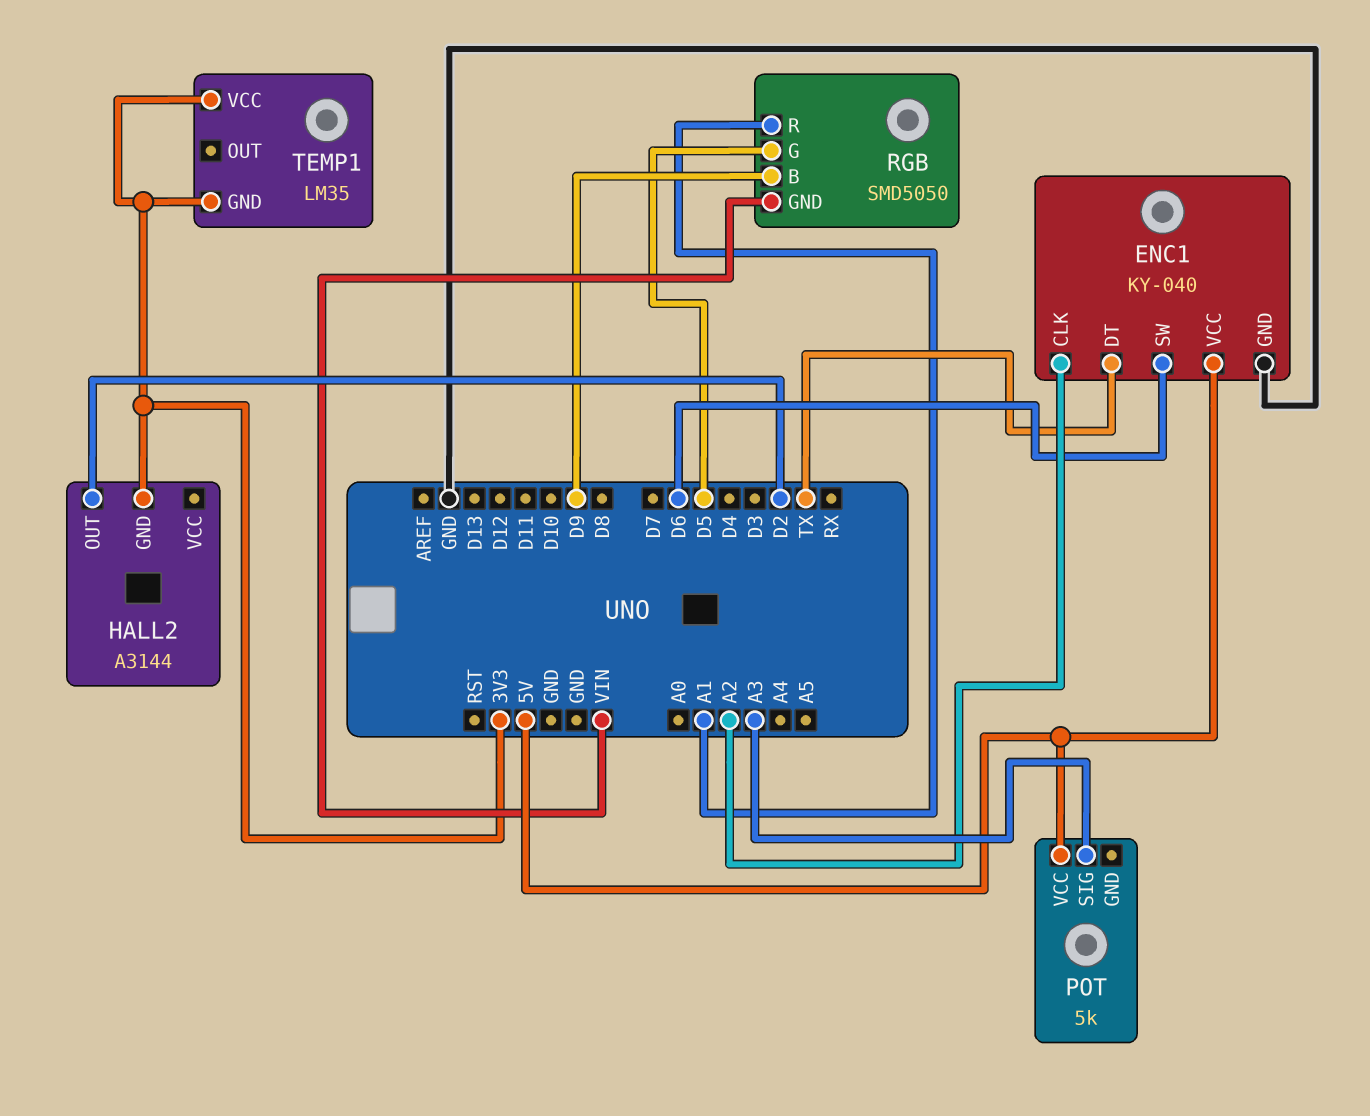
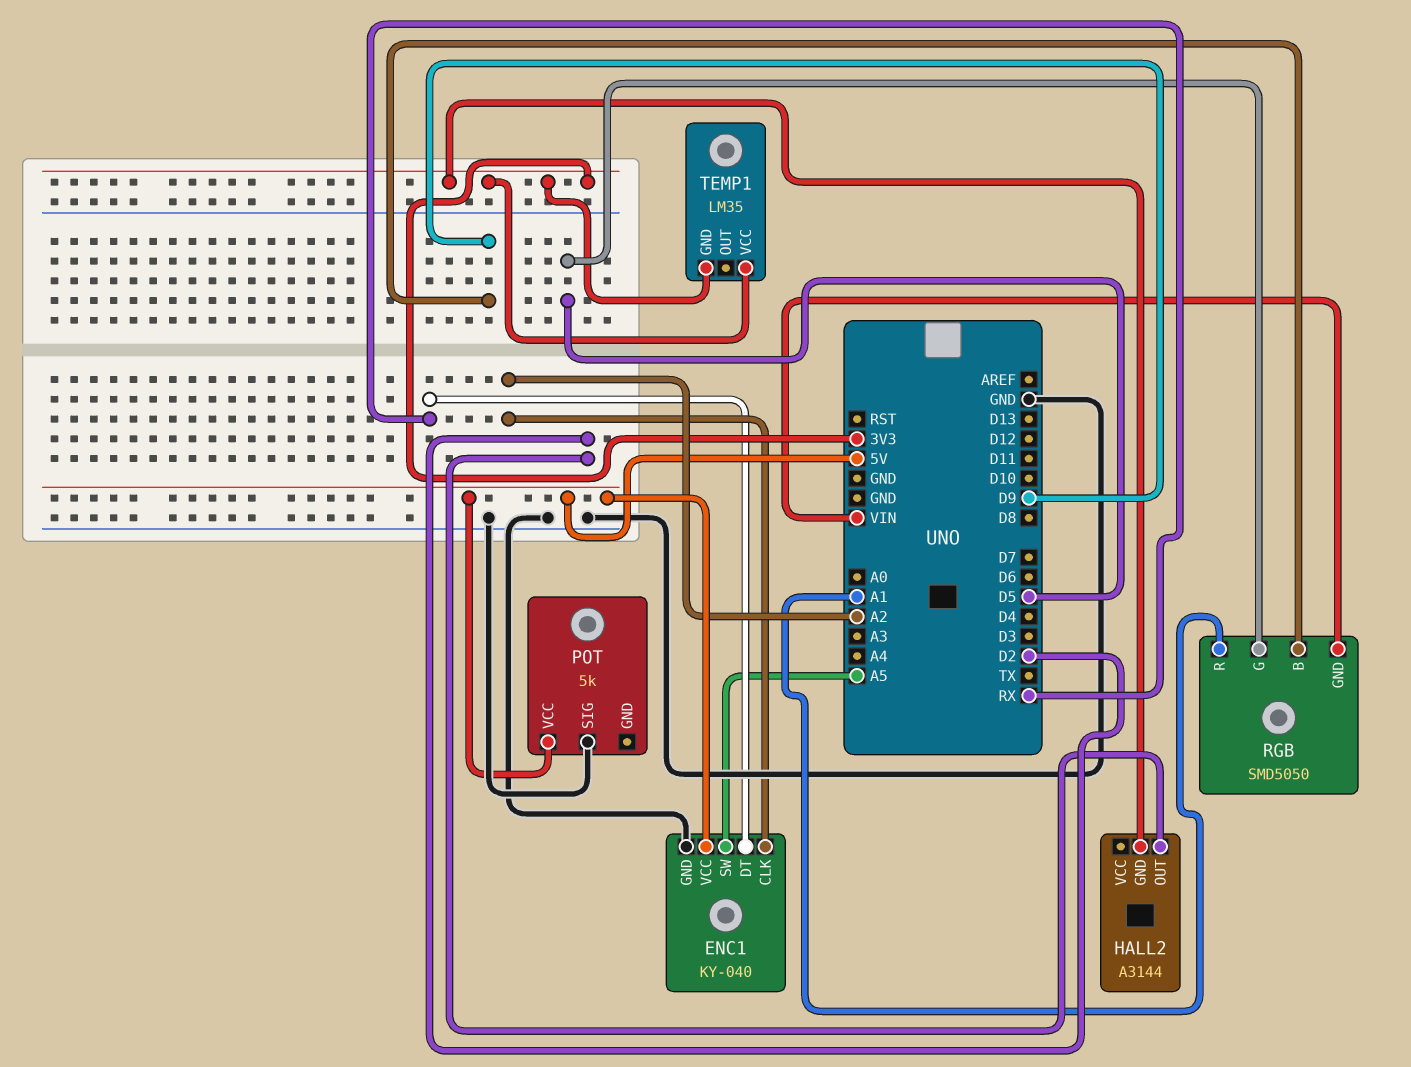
ENC1 pin DT: TX -> RX
ENC1 pin SW: D6 -> A5
POT pin SIG: A3 -> GND

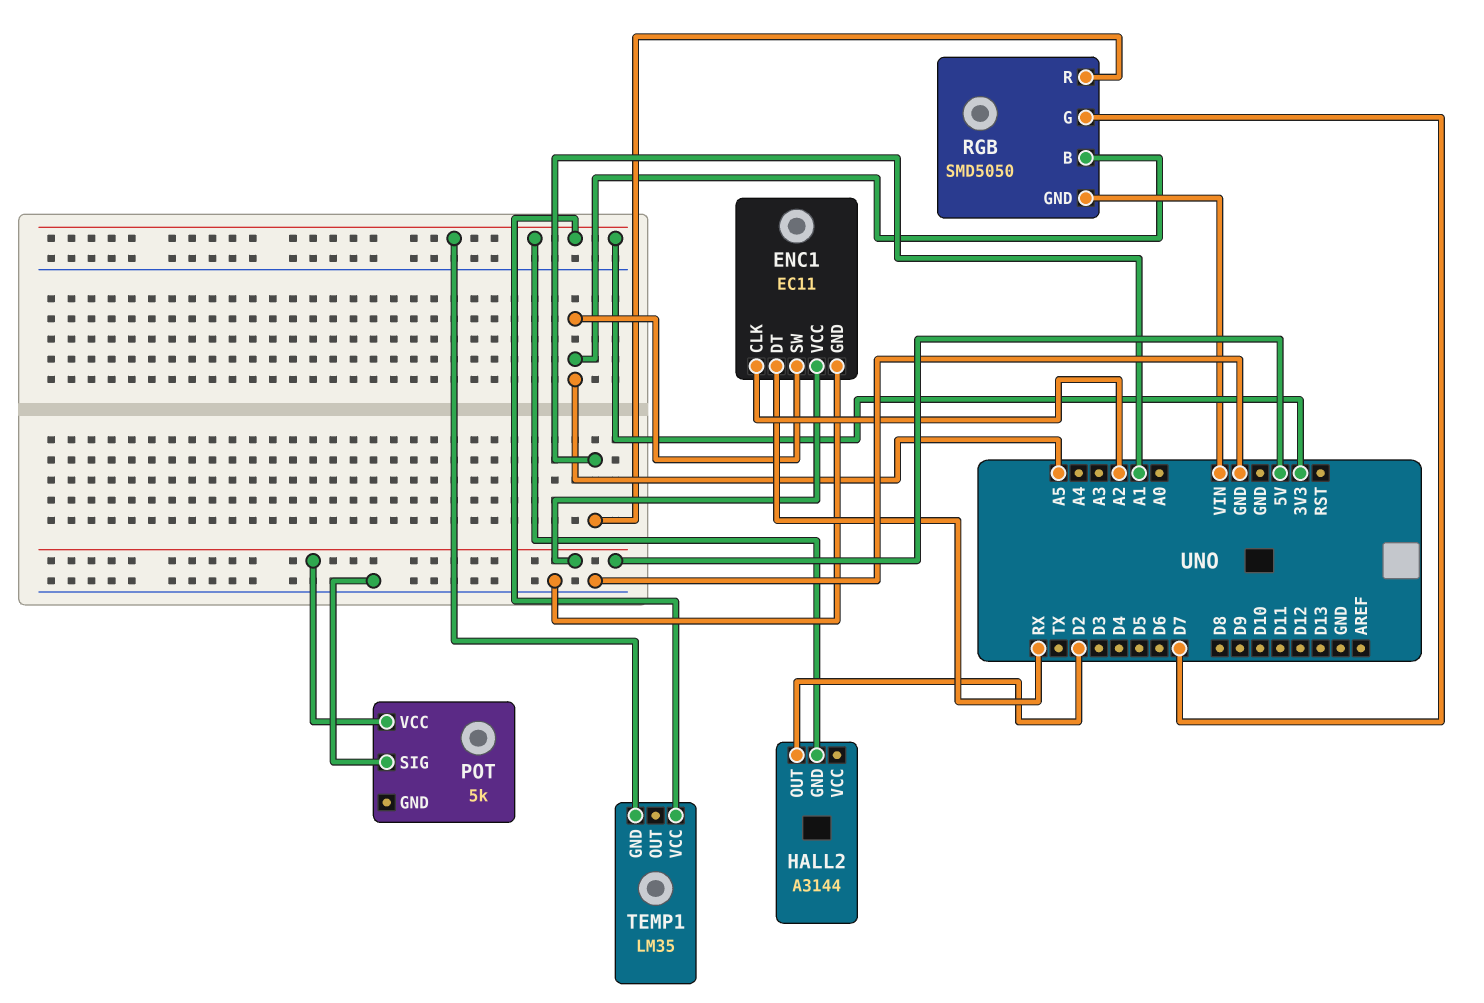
ENC1: KY-040 -> EC11
RGB pin B: D9 -> A5
RGB pin G: D5 -> D7

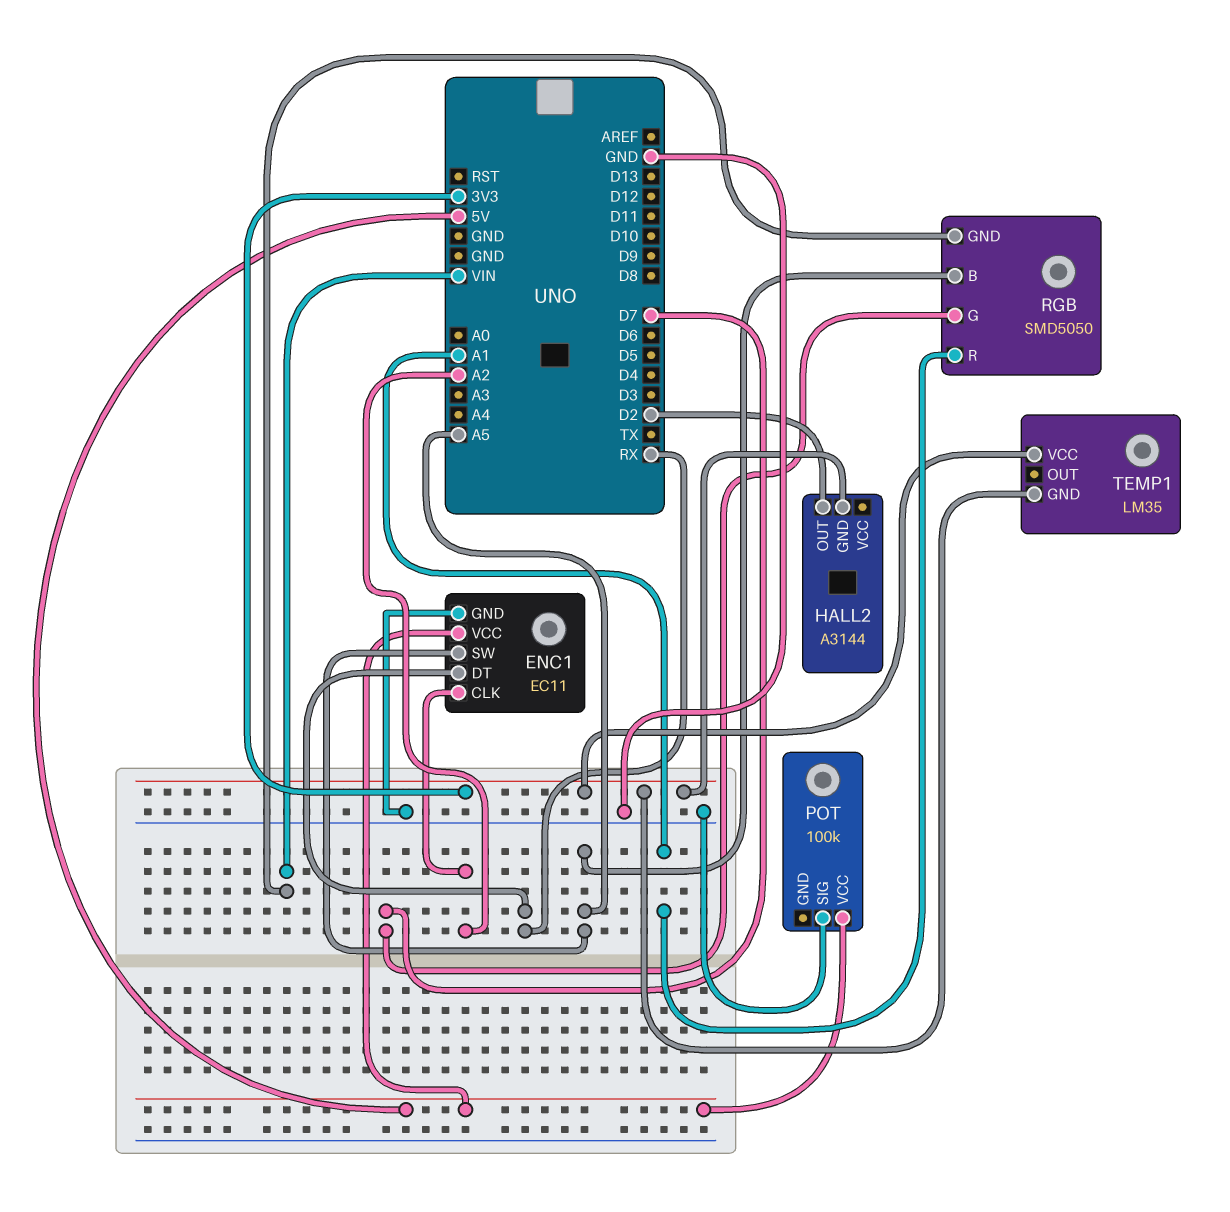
POT: 5k -> 100k

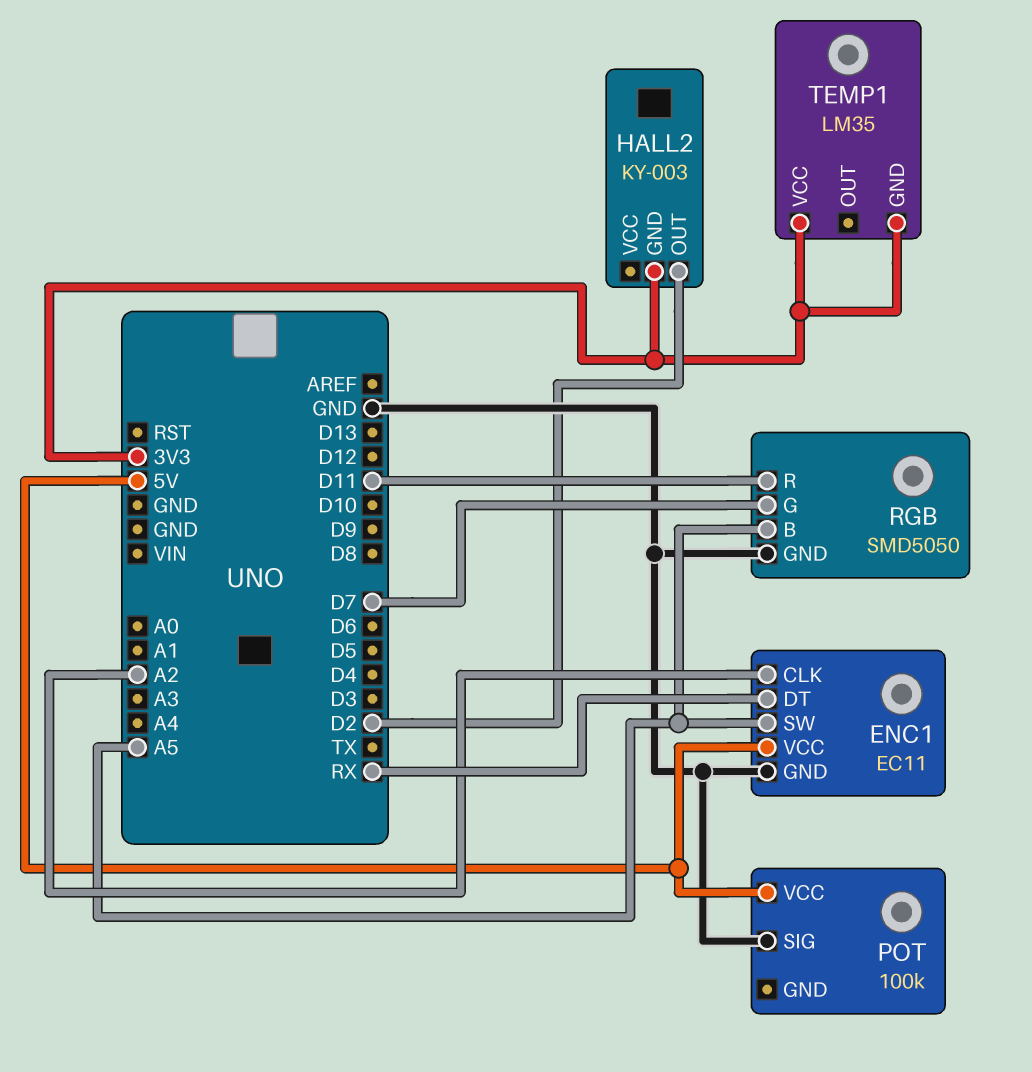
HALL2: A3144 -> KY-003
RGB pin GND: VIN -> GND
RGB pin R: A1 -> D11

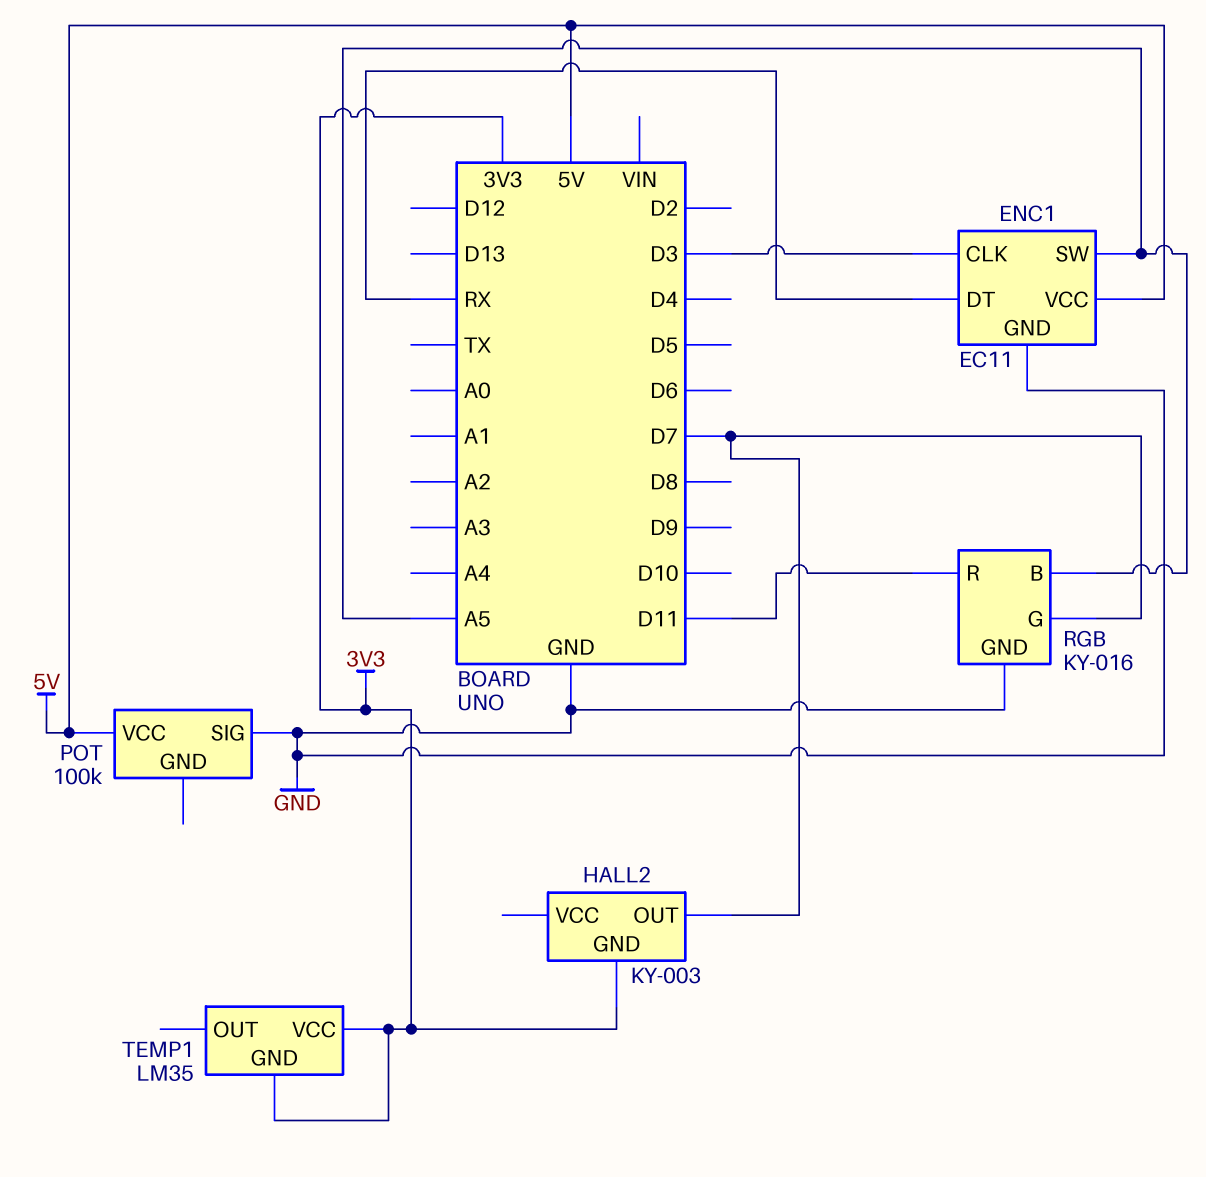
ENC1 pin CLK: A2 -> D3
HALL2 pin OUT: D2 -> D7
RGB: SMD5050 -> KY-016

